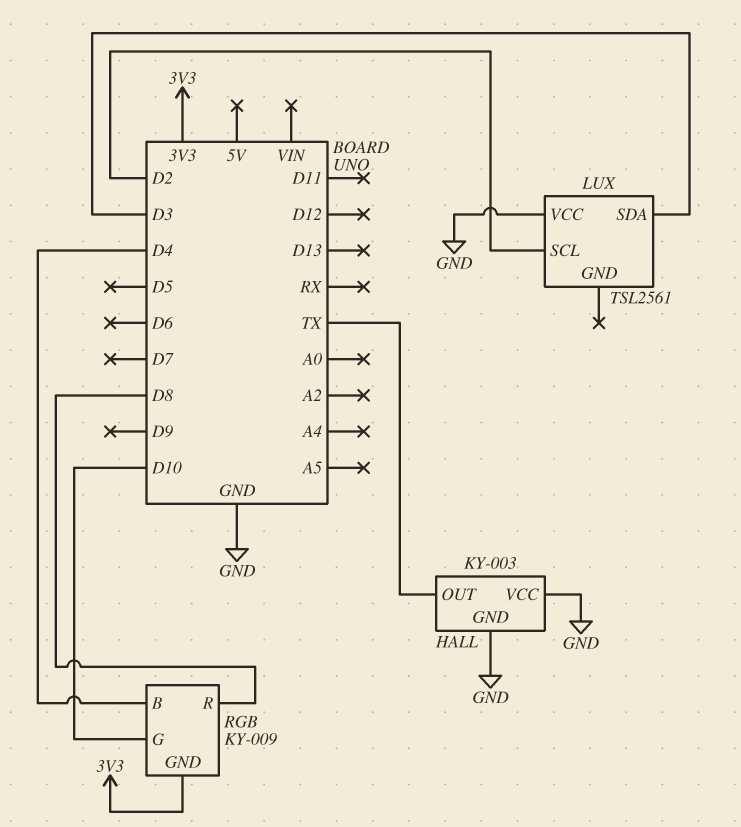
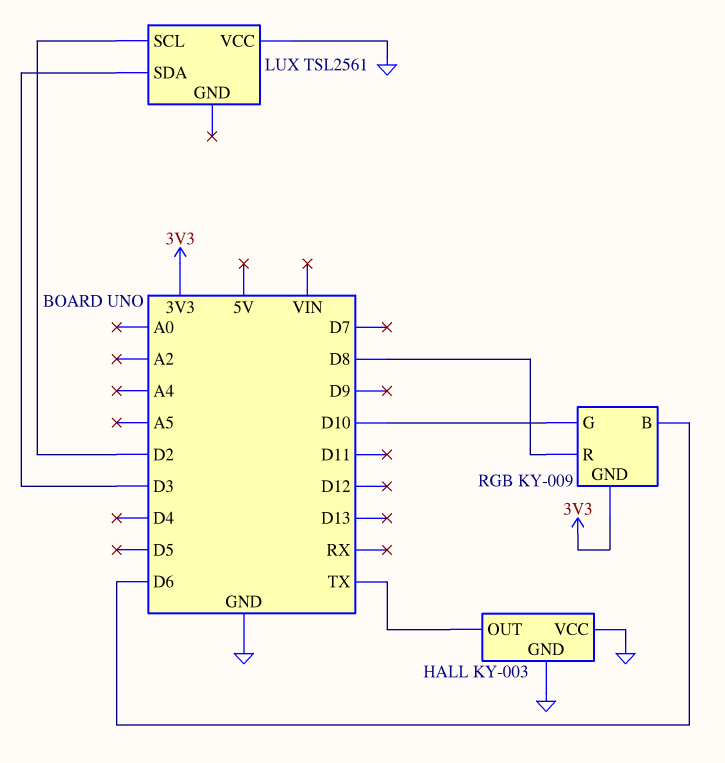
RGB pin B: D4 -> D6

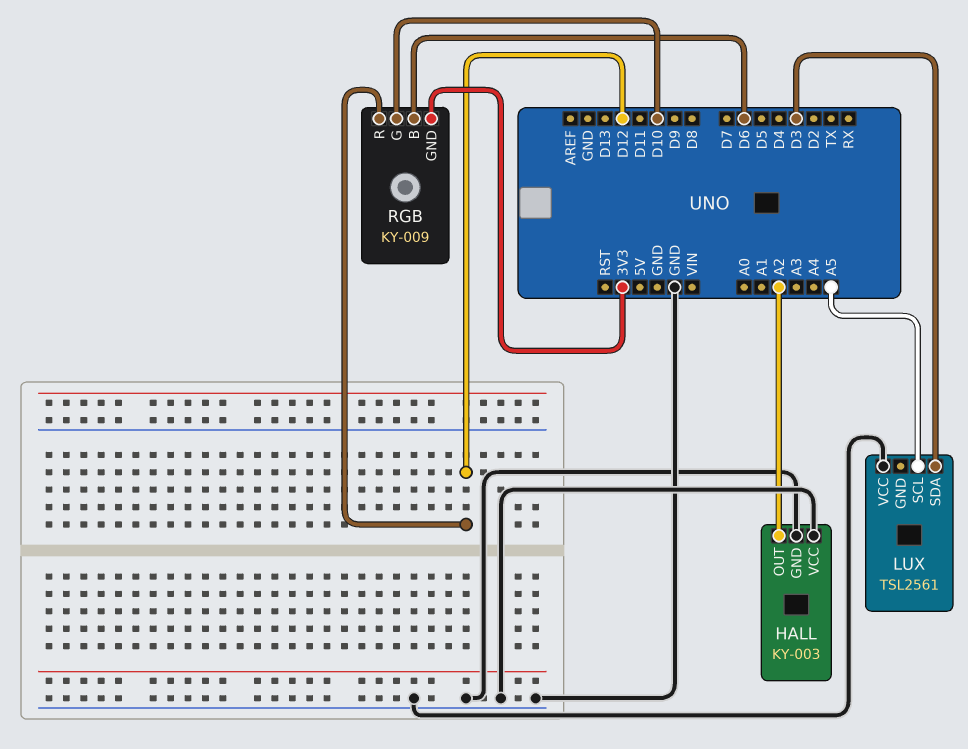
HALL pin OUT: TX -> A2
LUX pin SCL: D2 -> A5
RGB pin R: D8 -> D12

